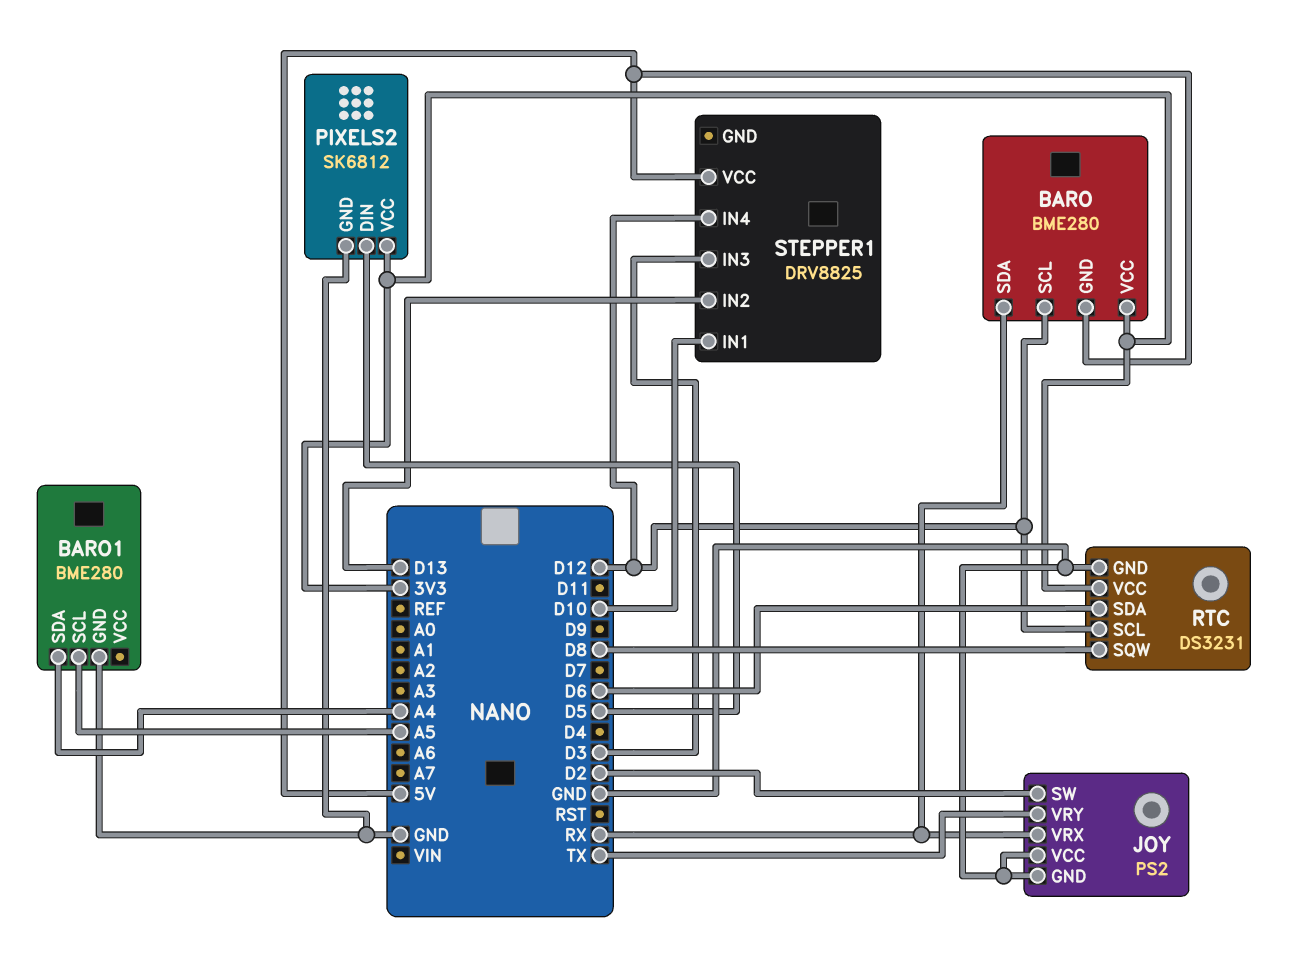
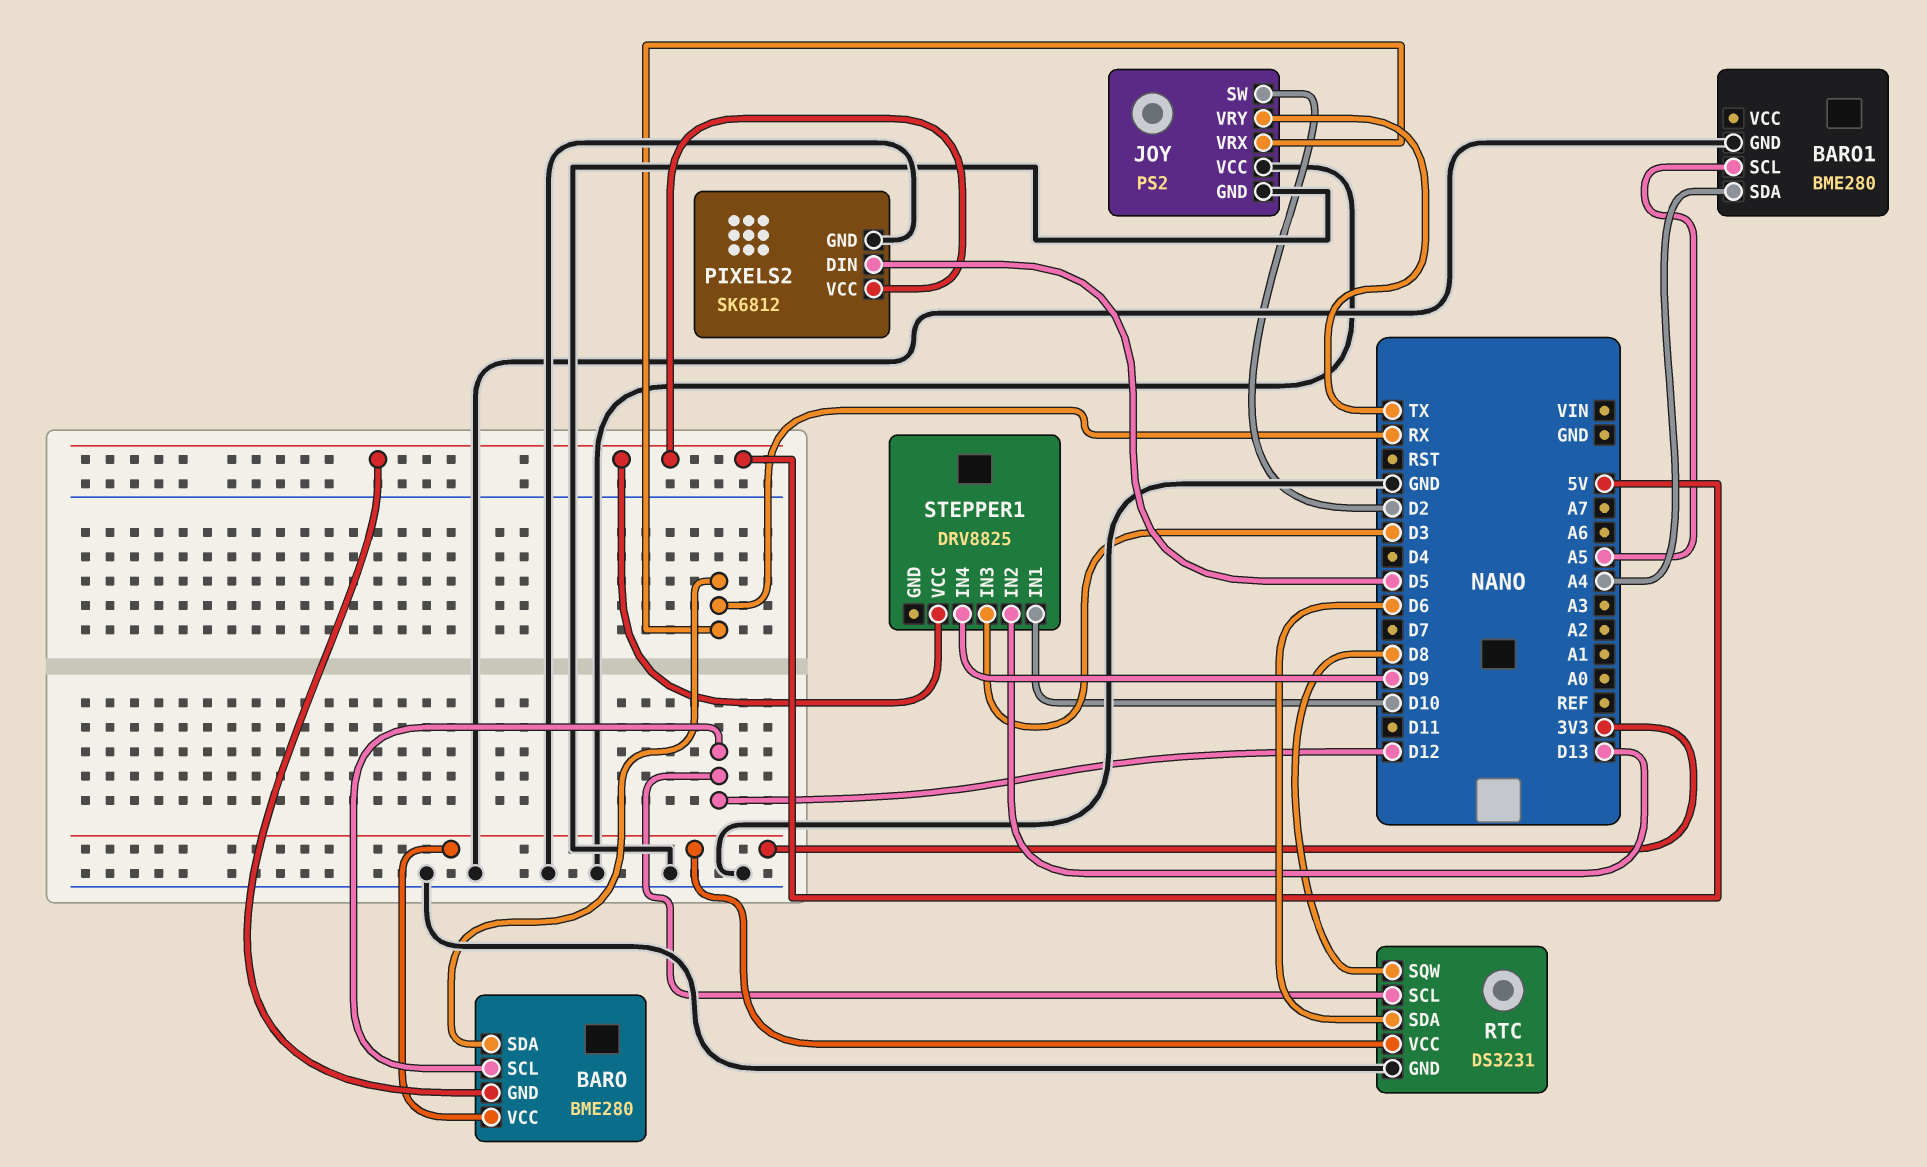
PIXELS2 pin VCC: 3V3 -> 5V
STEPPER1 pin IN4: D12 -> D9

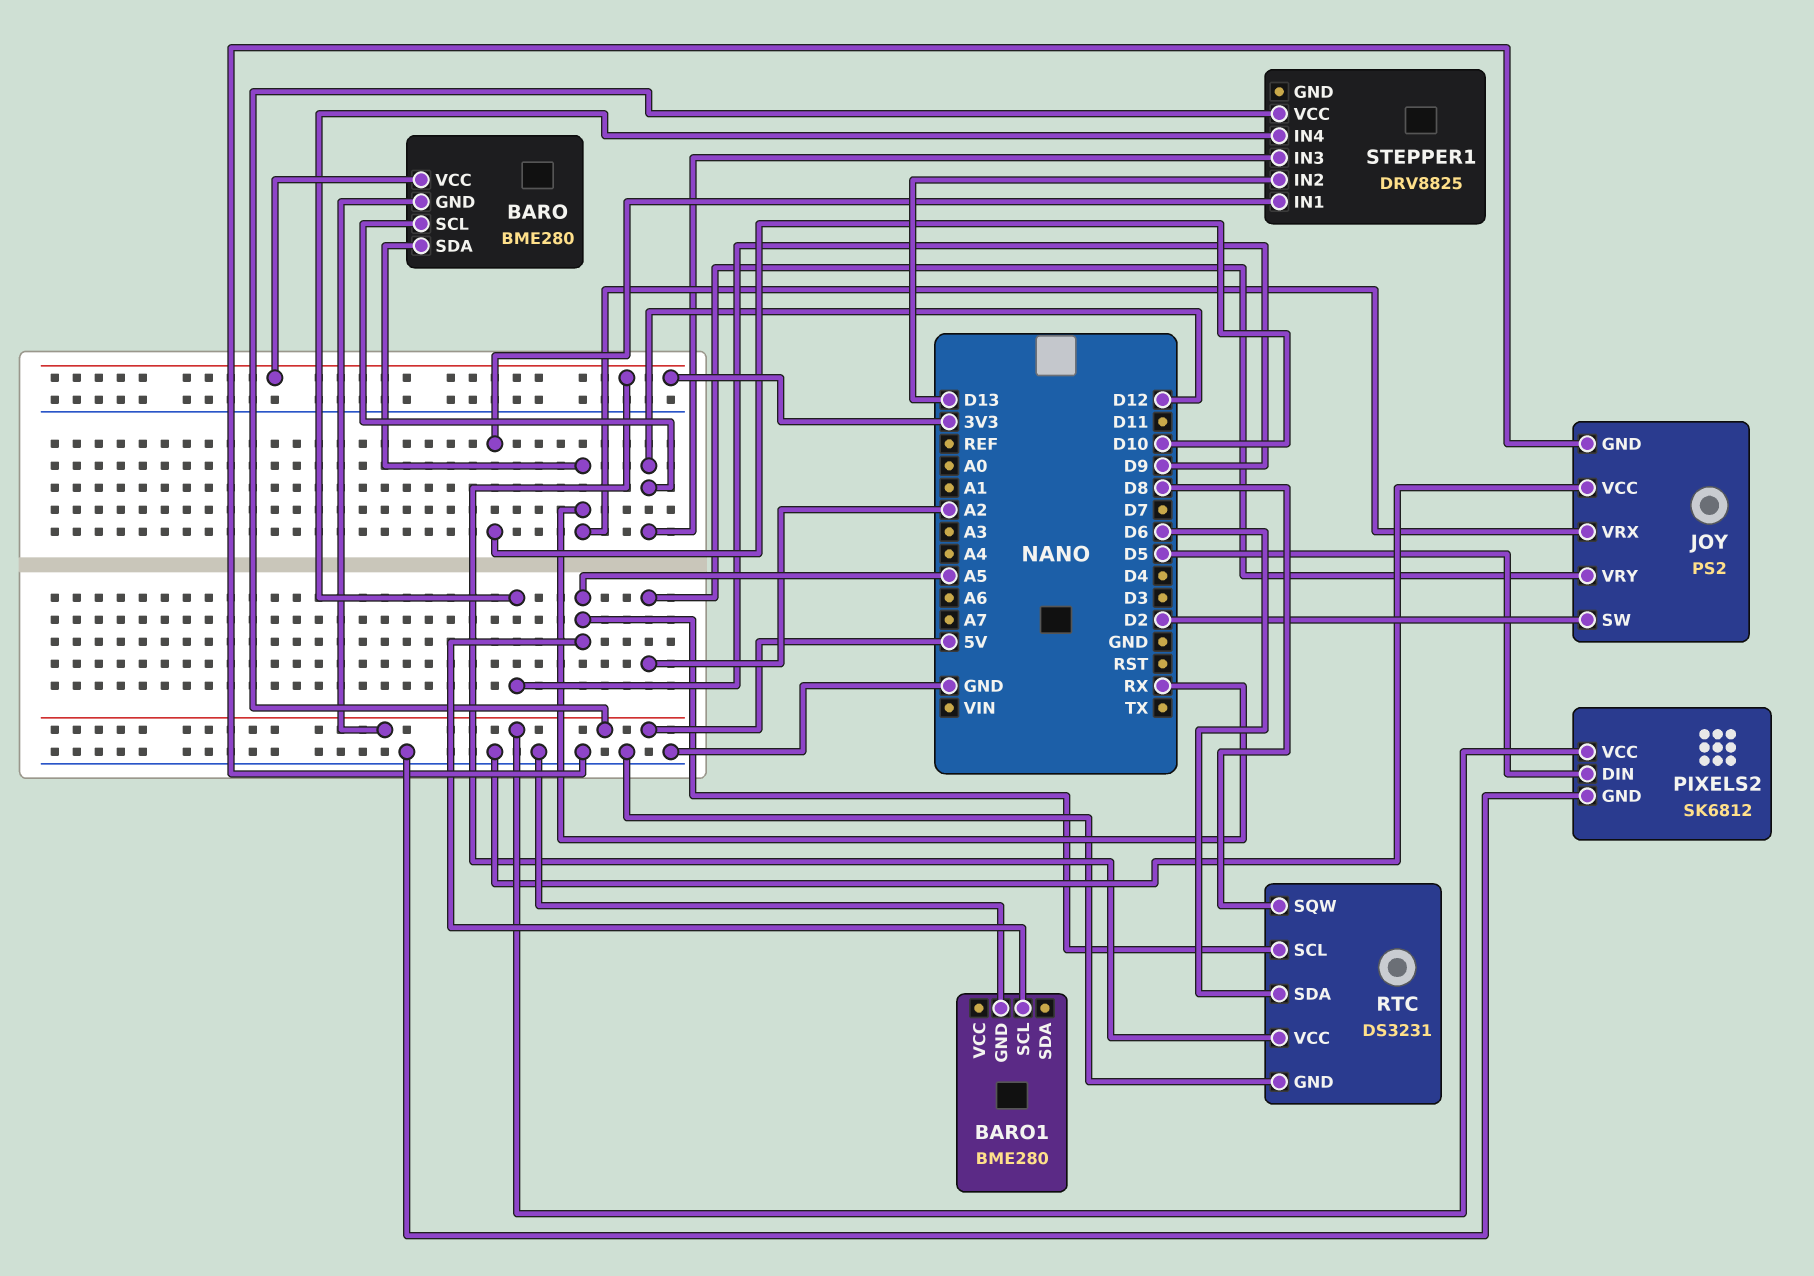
BARO1 pin SDA: A4 -> none
JOY pin VRY: TX -> A2
RTC pin SCL: D12 -> A5
STEPPER1 pin IN3: D3 -> D12

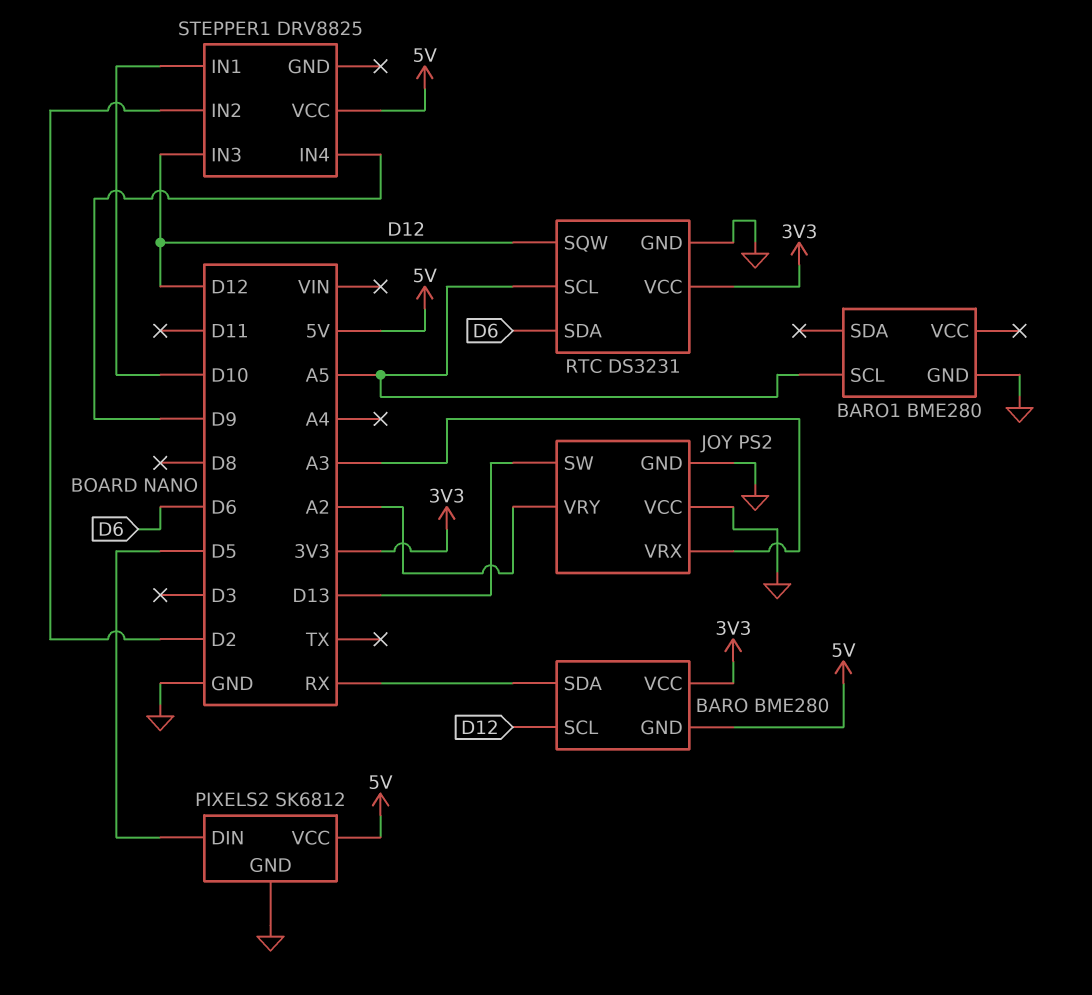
JOY pin SW: D2 -> D13
JOY pin VRX: RX -> A3
RTC pin SQW: D8 -> D12
STEPPER1 pin IN2: D13 -> D2

